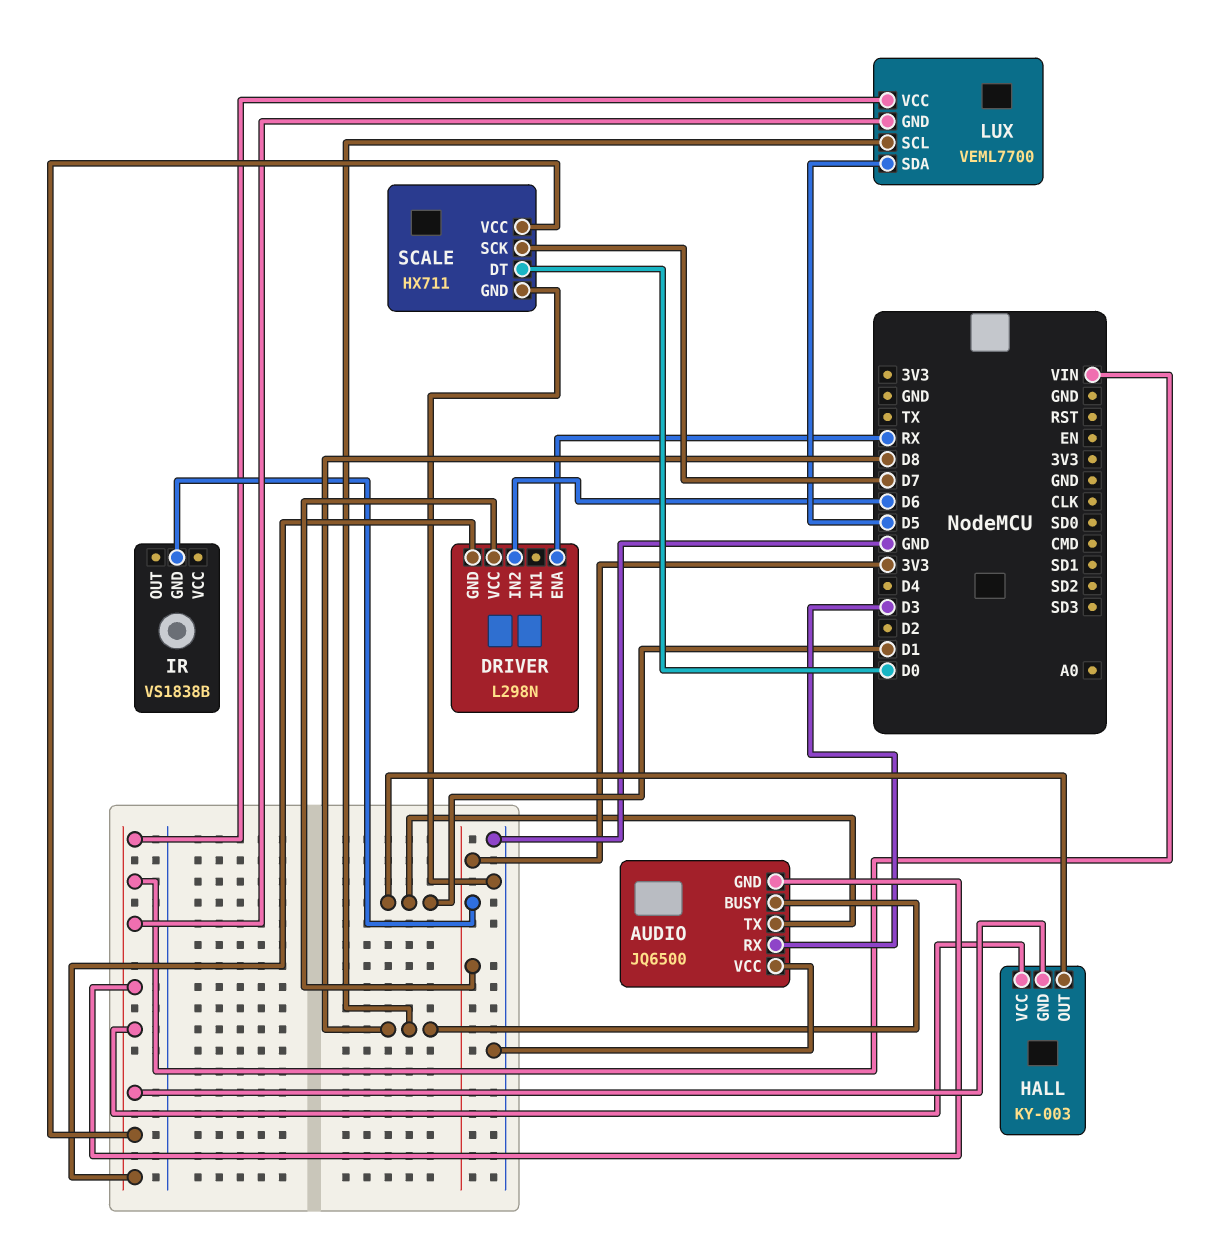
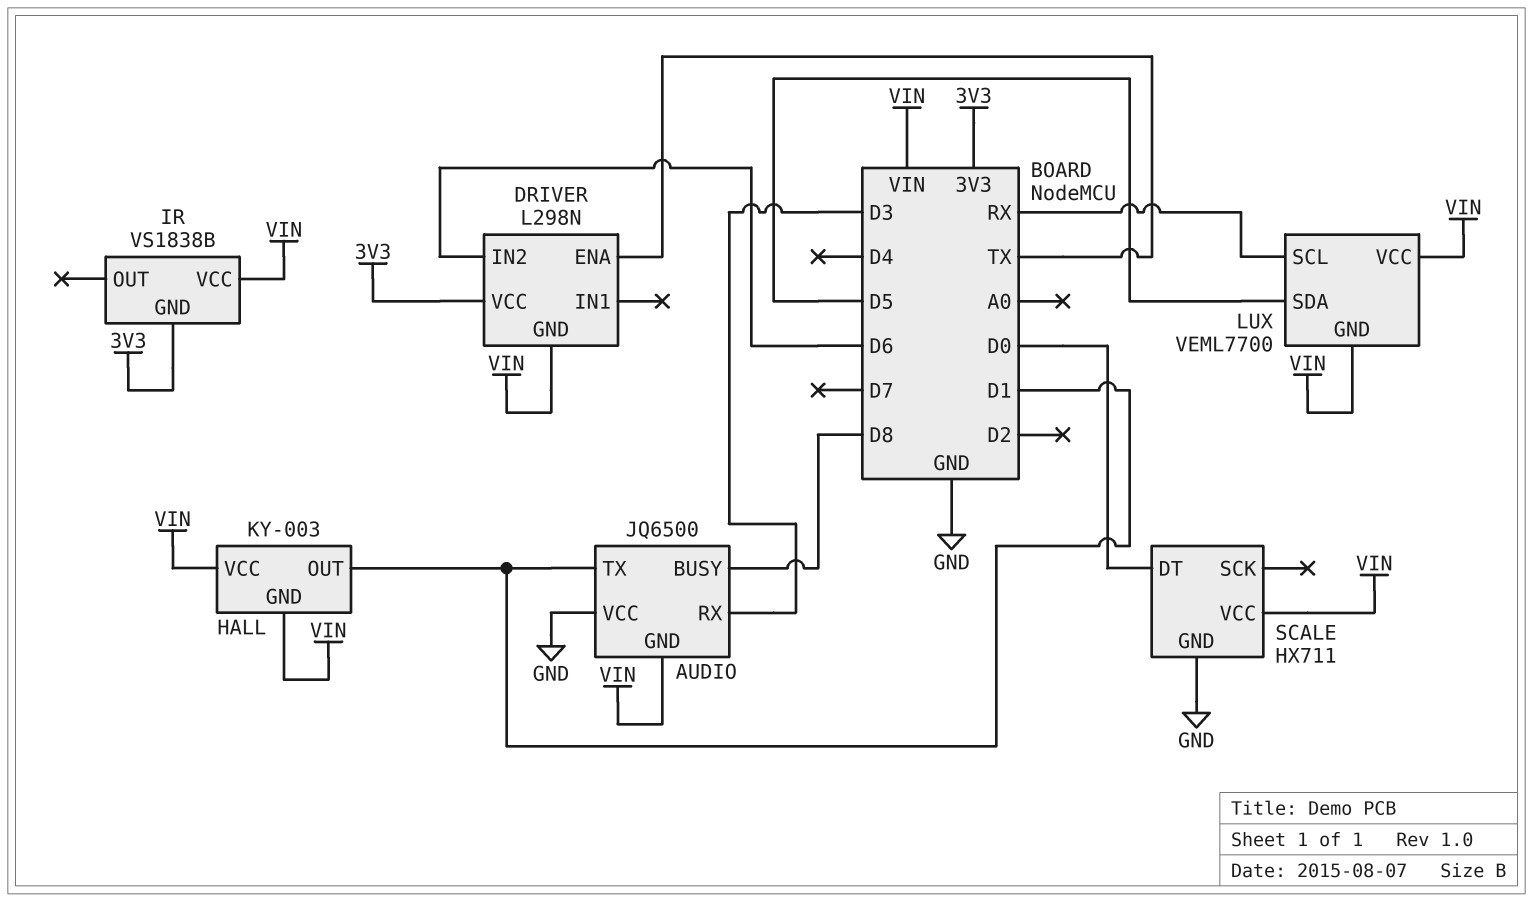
DRIVER pin ENA: RX -> TX
IR pin VCC: none -> VIN
LUX pin SCL: D8 -> RX
SCALE pin SCK: D7 -> none

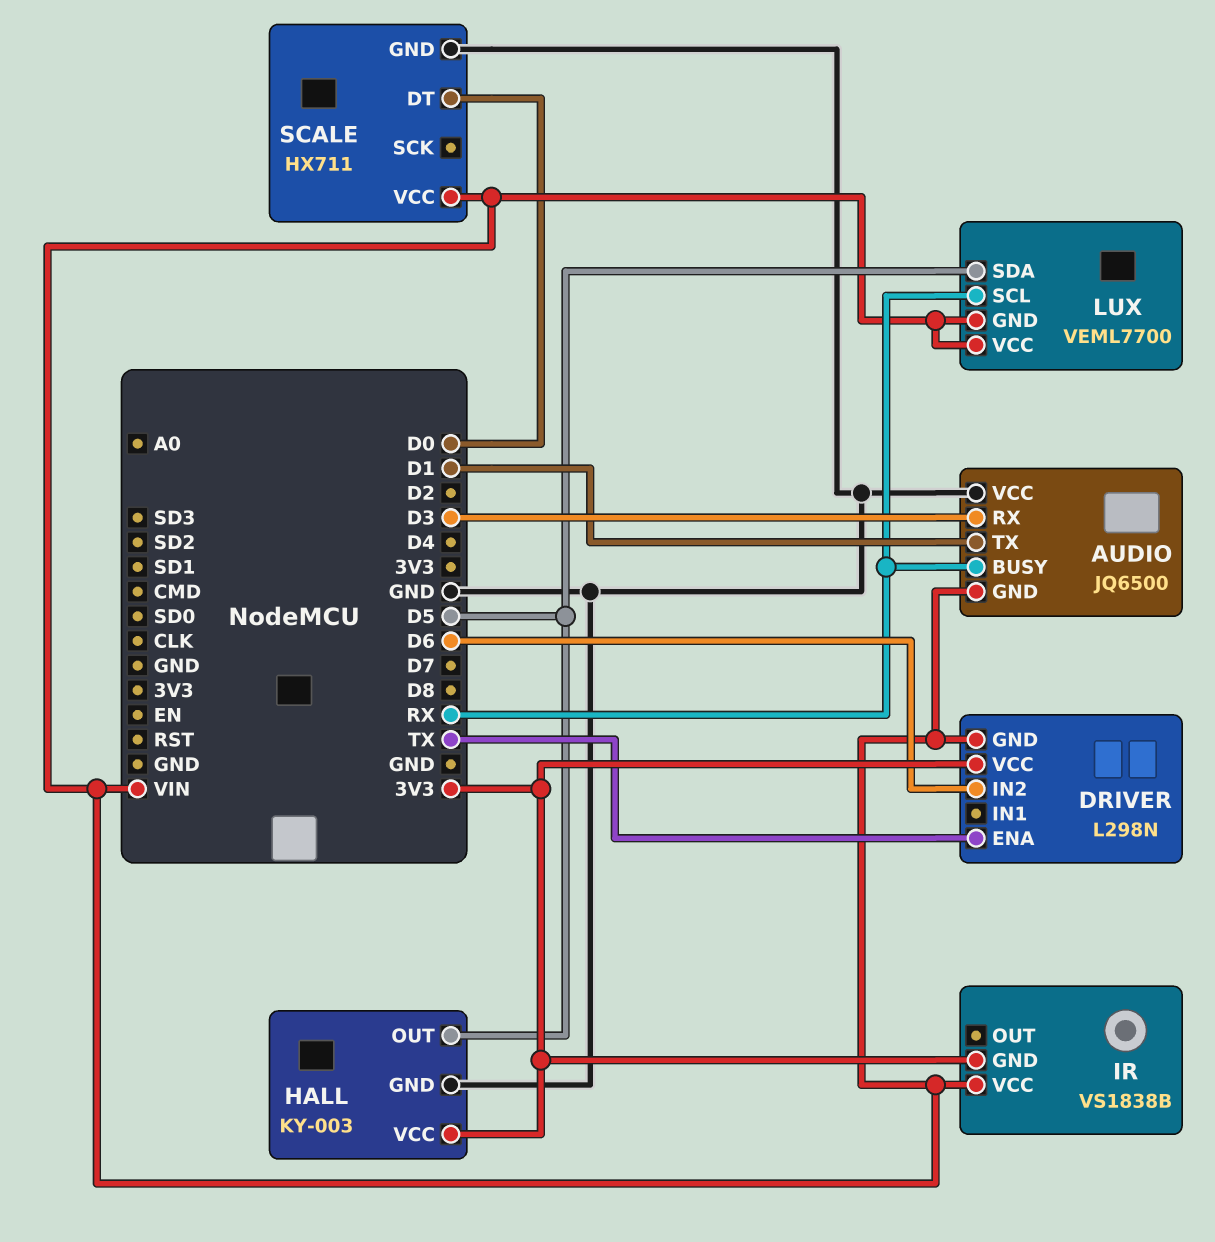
AUDIO pin BUSY: D8 -> RX
HALL pin GND: VIN -> GND
HALL pin OUT: D1 -> D5
HALL pin VCC: VIN -> 3V3

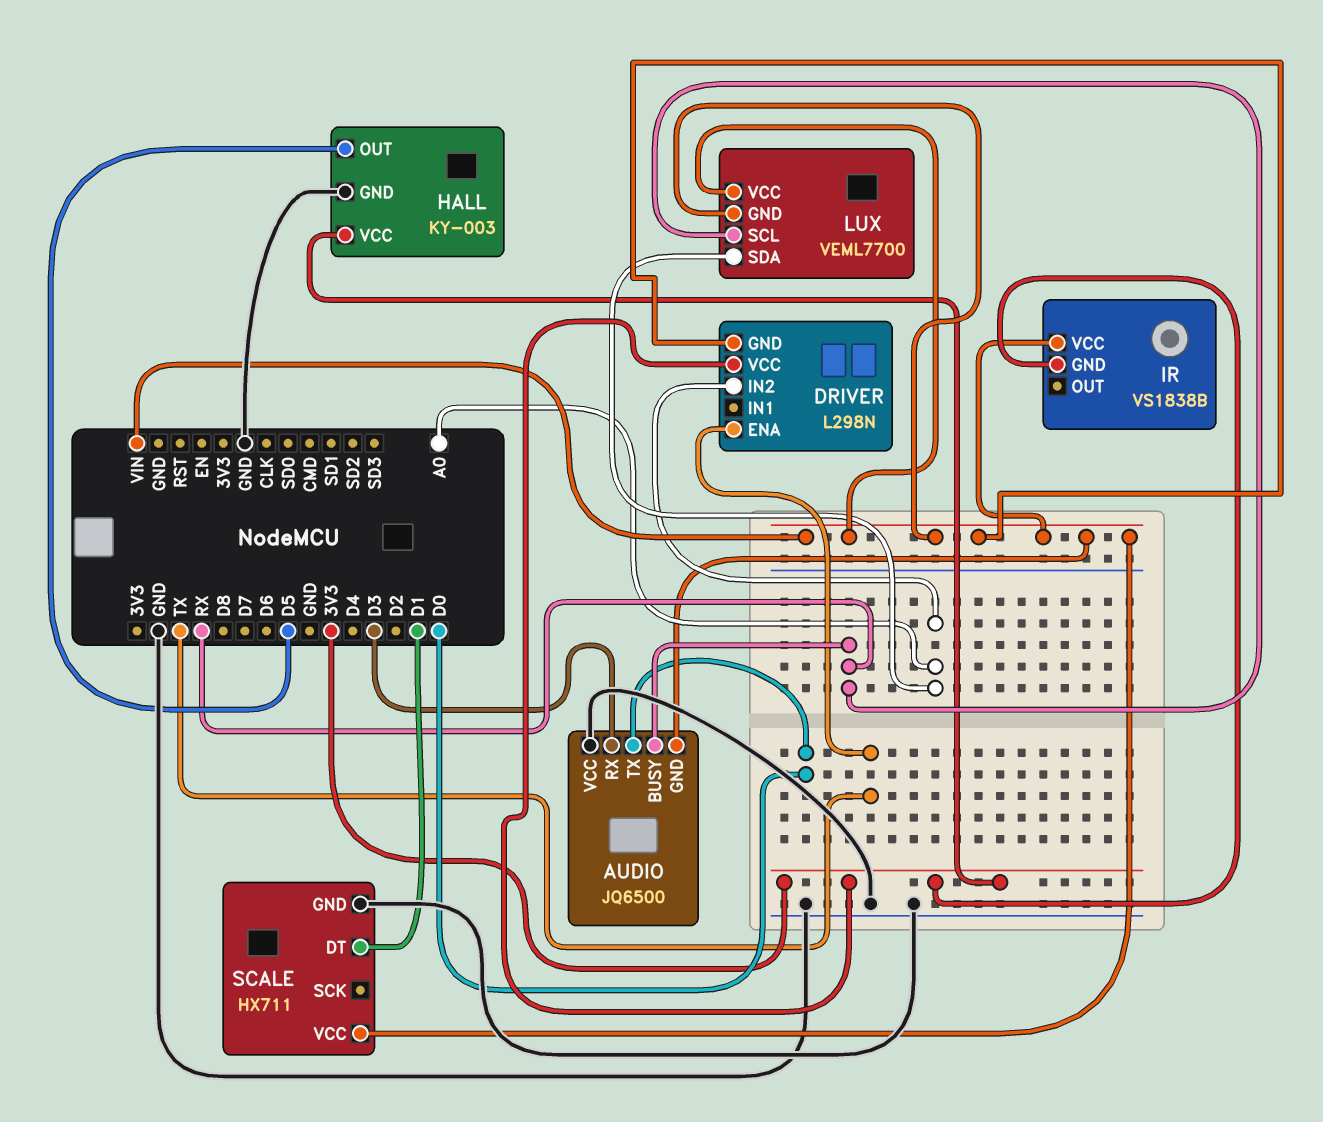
AUDIO pin TX: D1 -> D0
DRIVER pin IN2: D6 -> A0
LUX pin SDA: D5 -> A0
SCALE pin DT: D0 -> D1

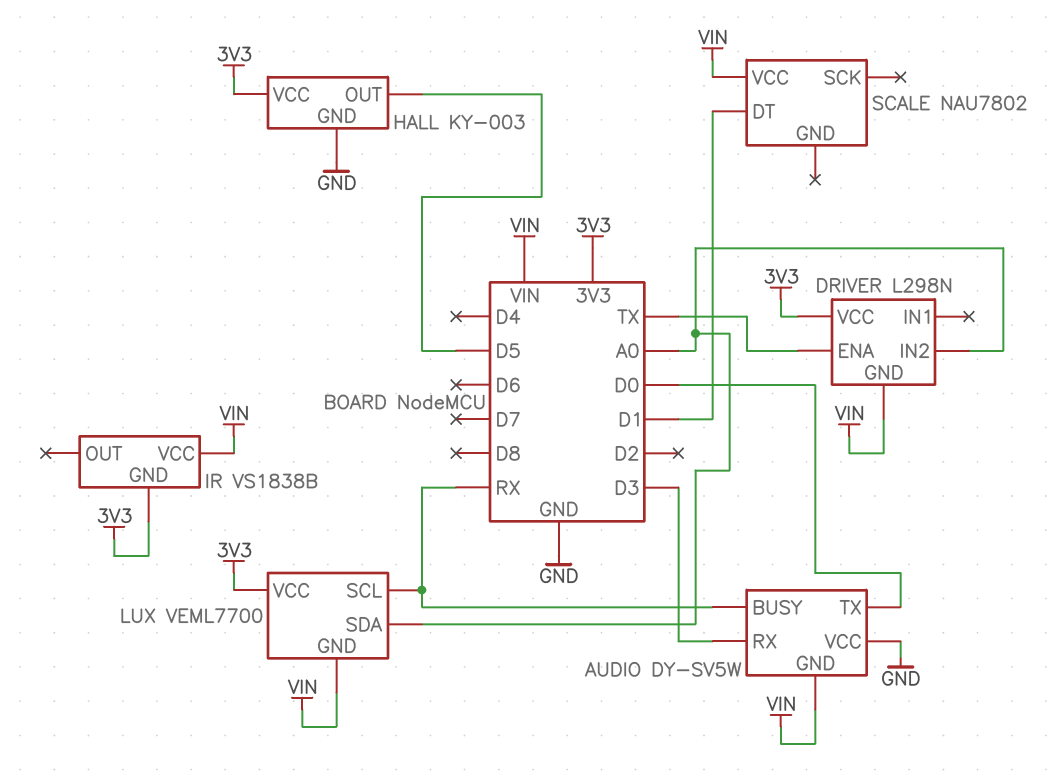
AUDIO: JQ6500 -> DY-SV5W
LUX pin VCC: VIN -> 3V3
SCALE: HX711 -> NAU7802
SCALE pin GND: GND -> none

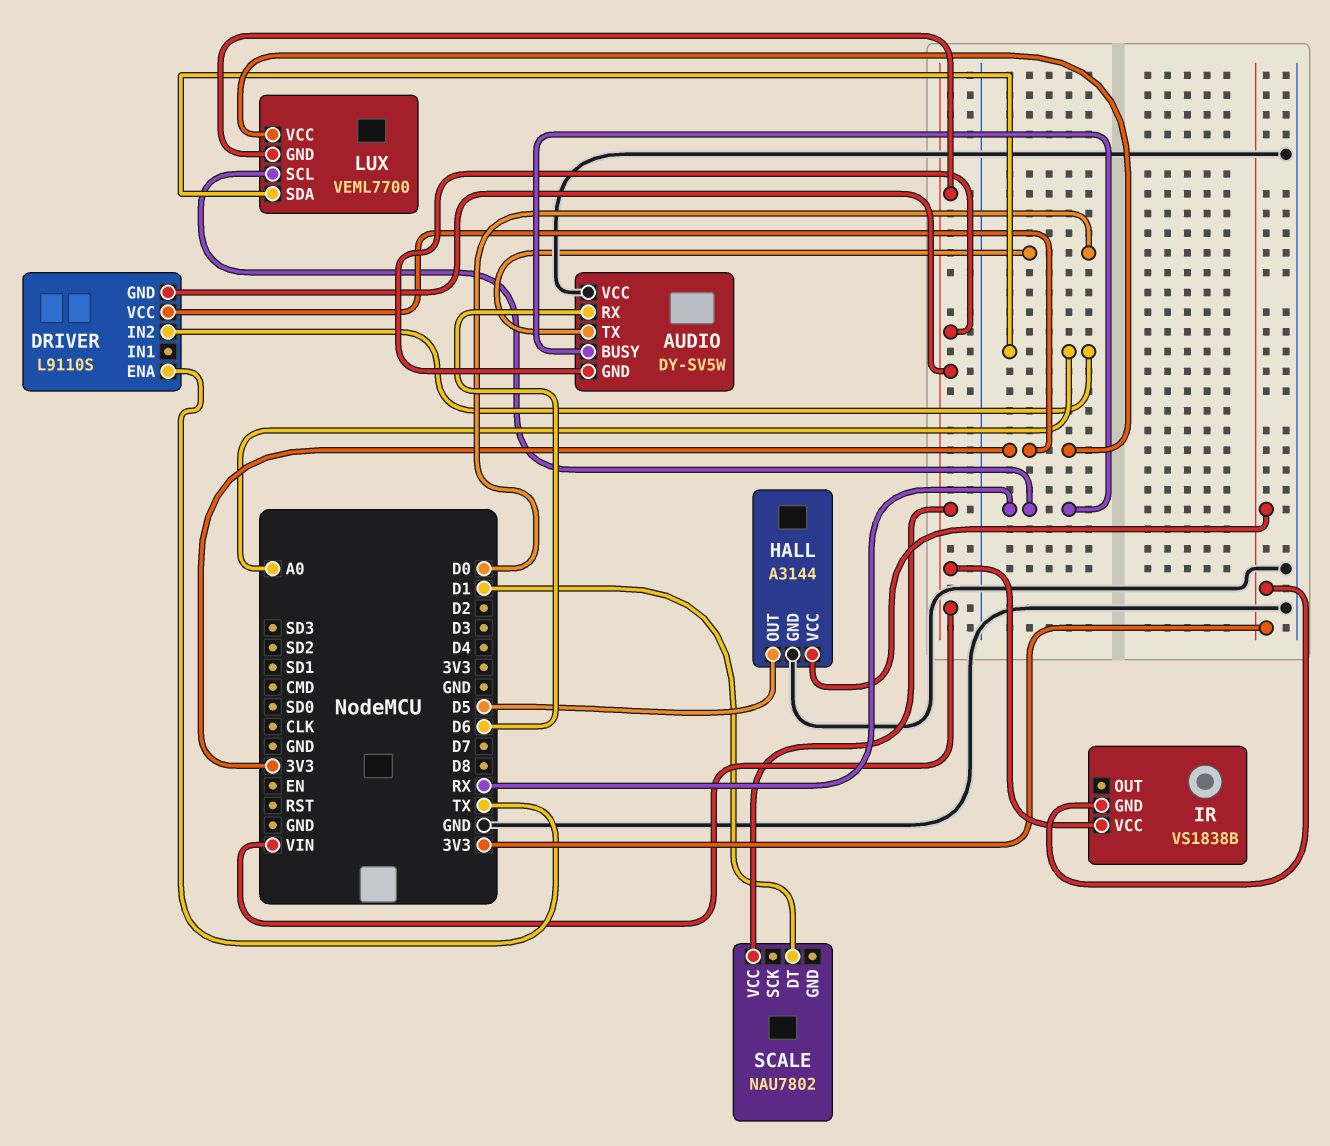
AUDIO pin RX: D3 -> D6
DRIVER: L298N -> L9110S
HALL: KY-003 -> A3144

